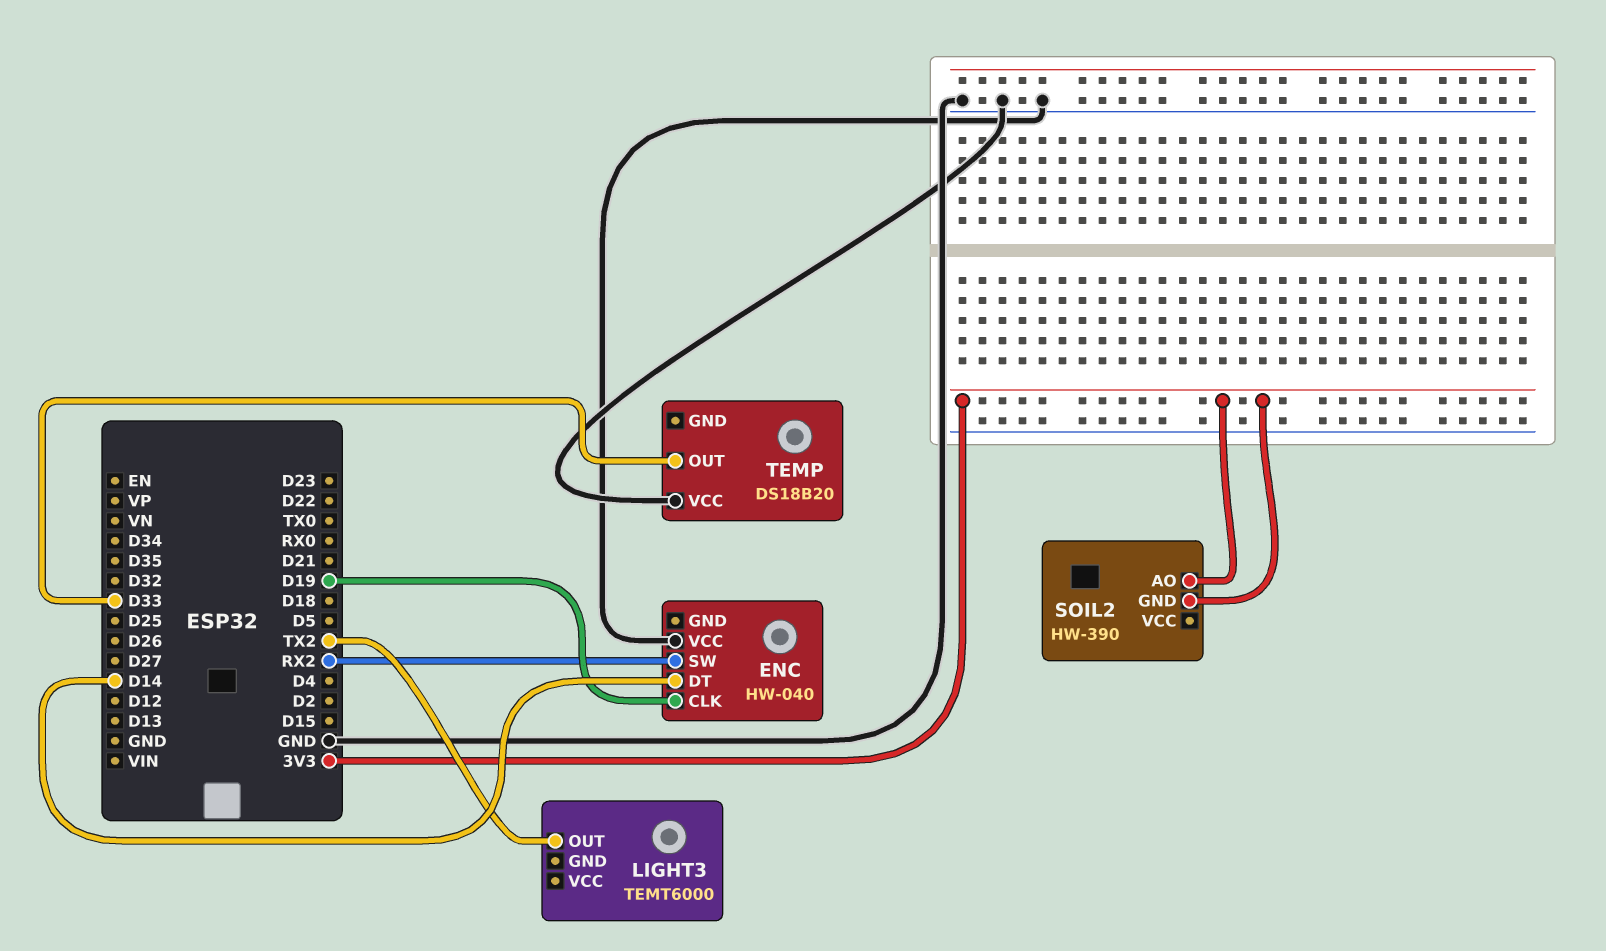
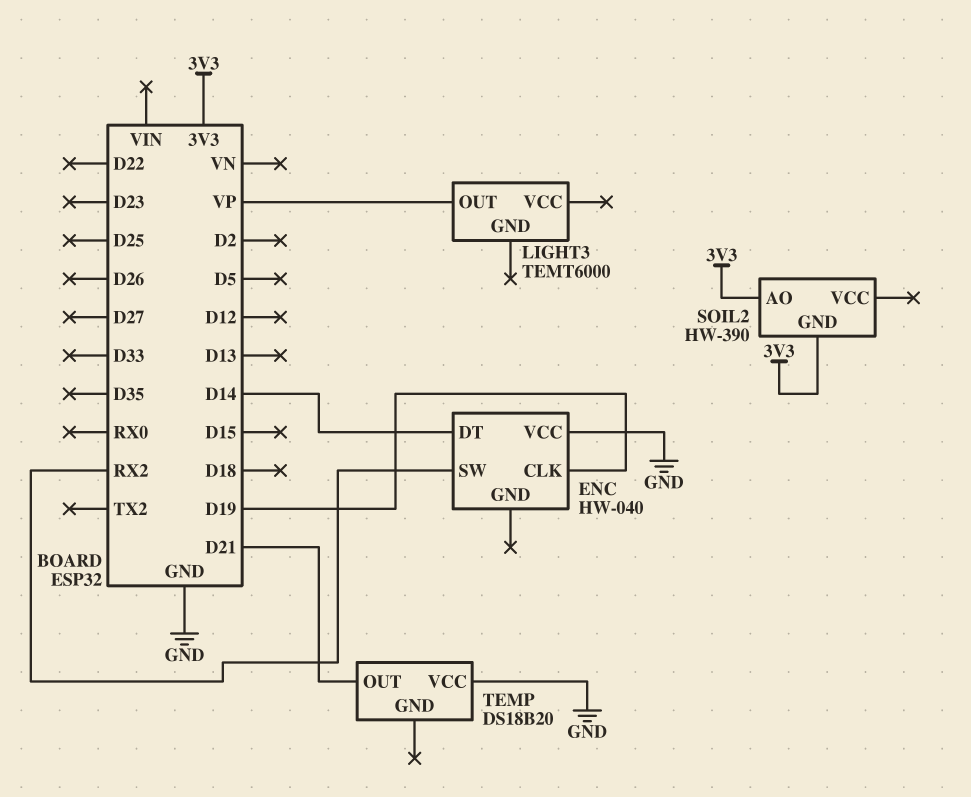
LIGHT3 pin OUT: TX2 -> VP
TEMP pin OUT: D33 -> D21

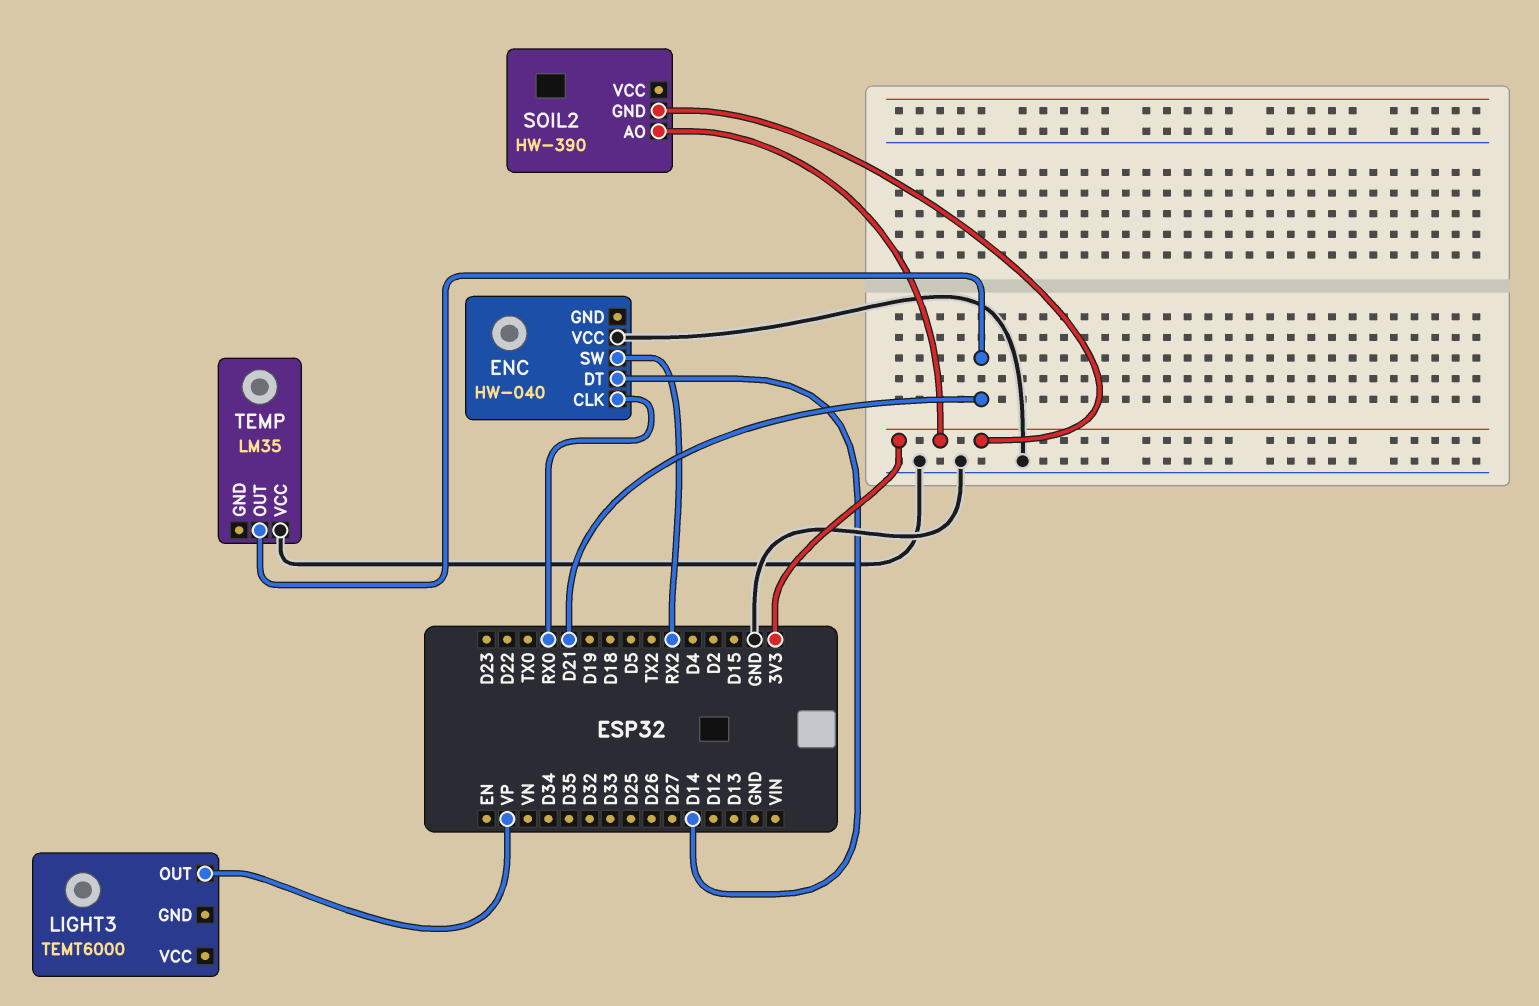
ENC pin CLK: D19 -> RX0
TEMP: DS18B20 -> LM35

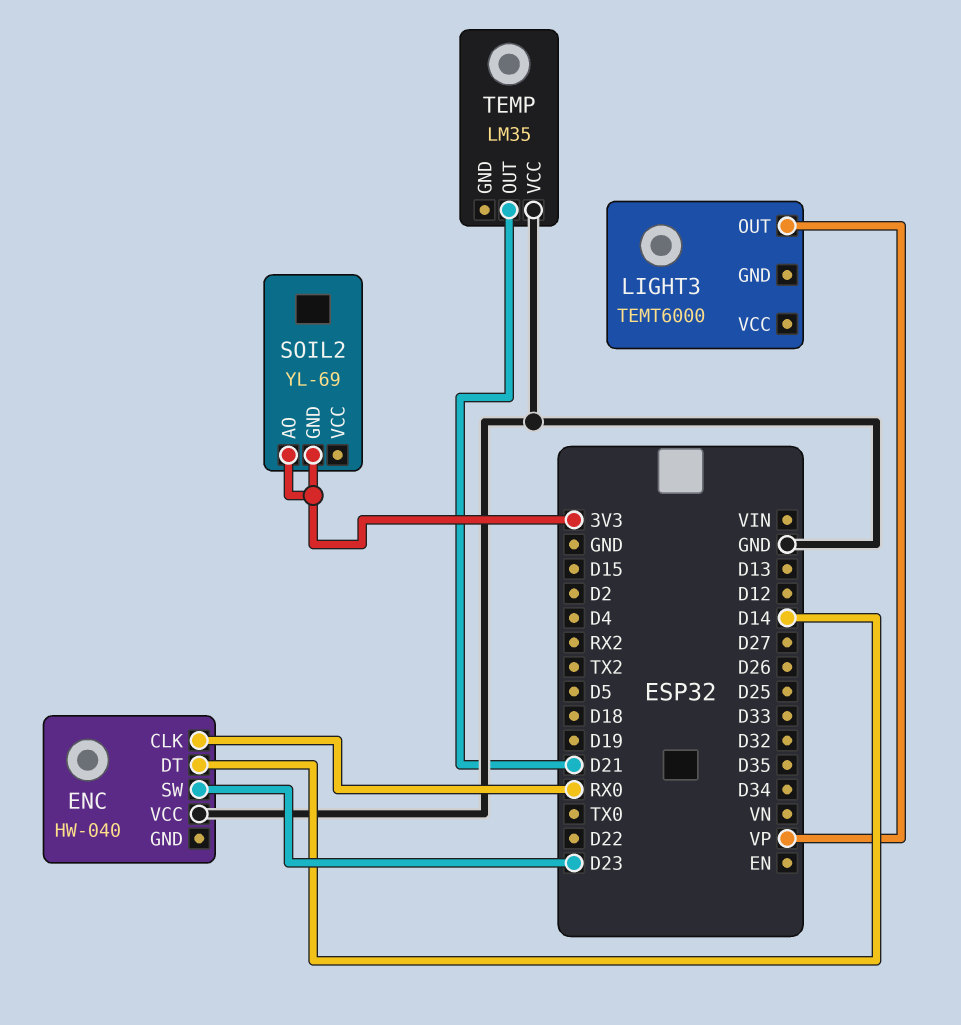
ENC pin SW: RX2 -> D23
SOIL2: HW-390 -> YL-69

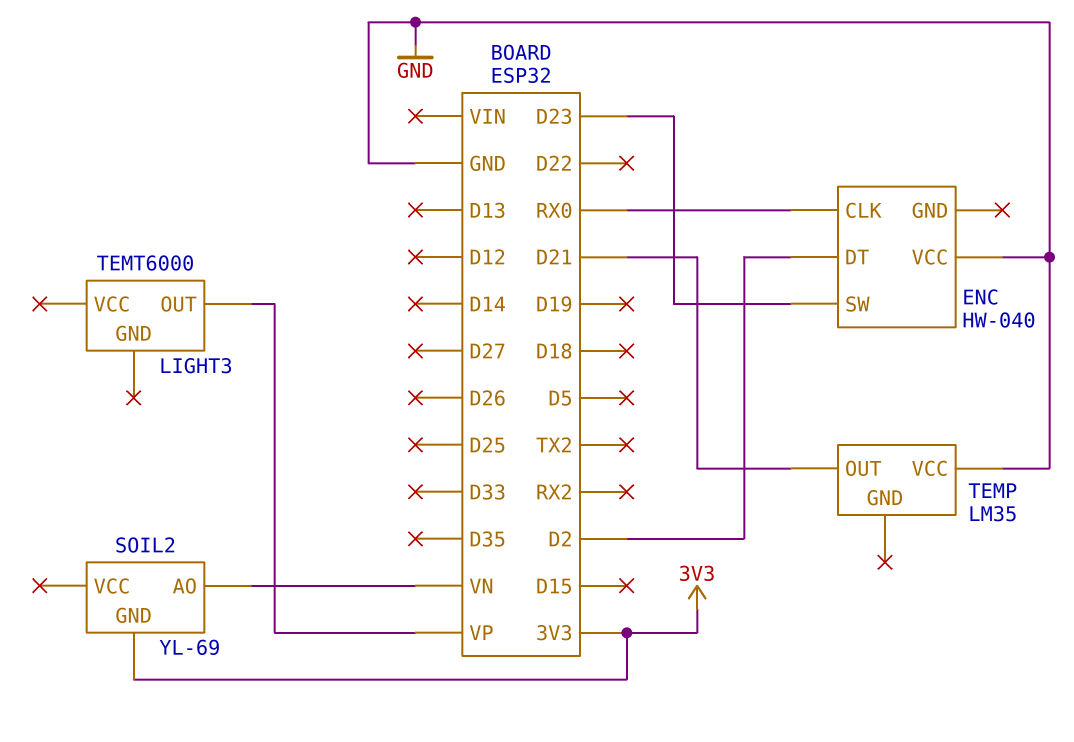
ENC pin DT: D14 -> D2
SOIL2 pin AO: 3V3 -> VN

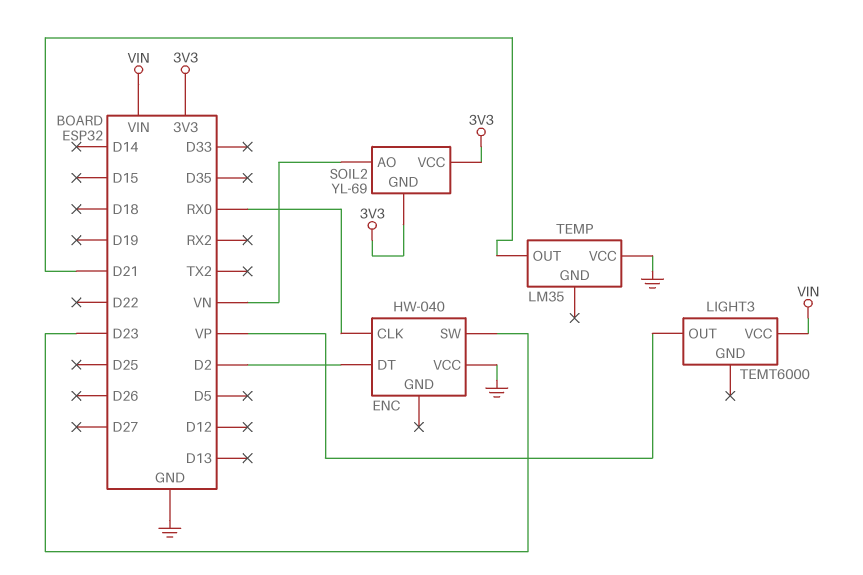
LIGHT3 pin VCC: none -> VIN
SOIL2 pin VCC: none -> 3V3

